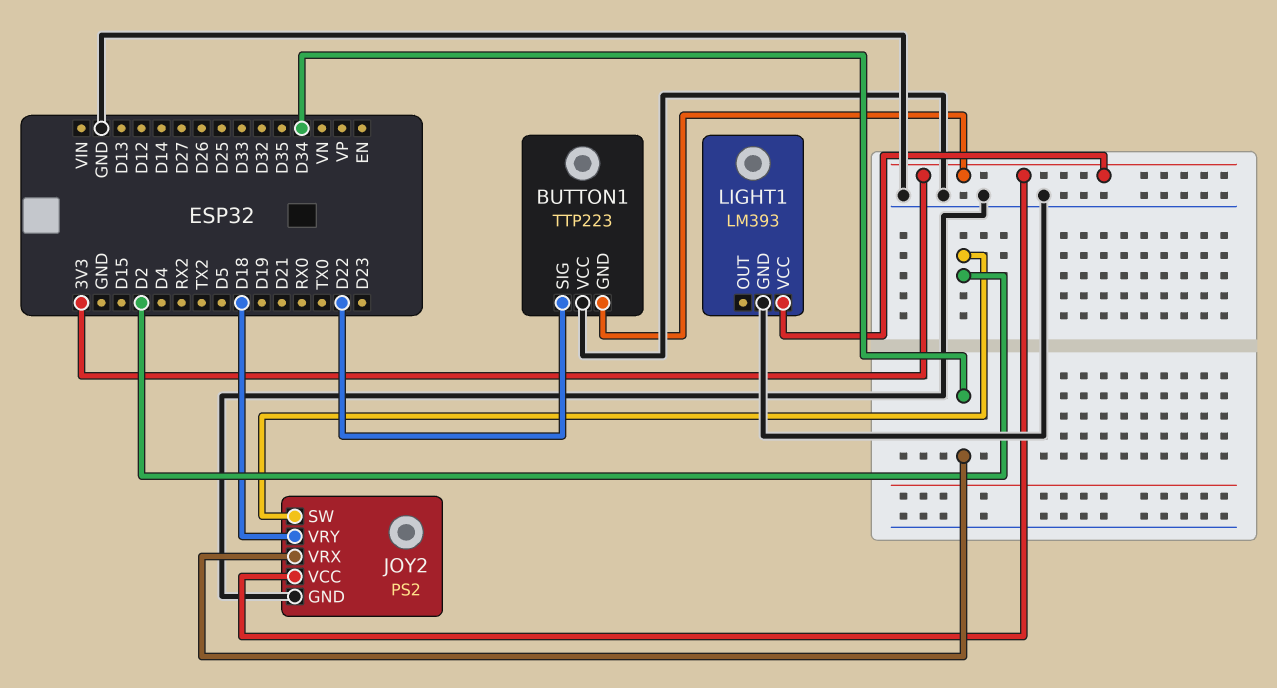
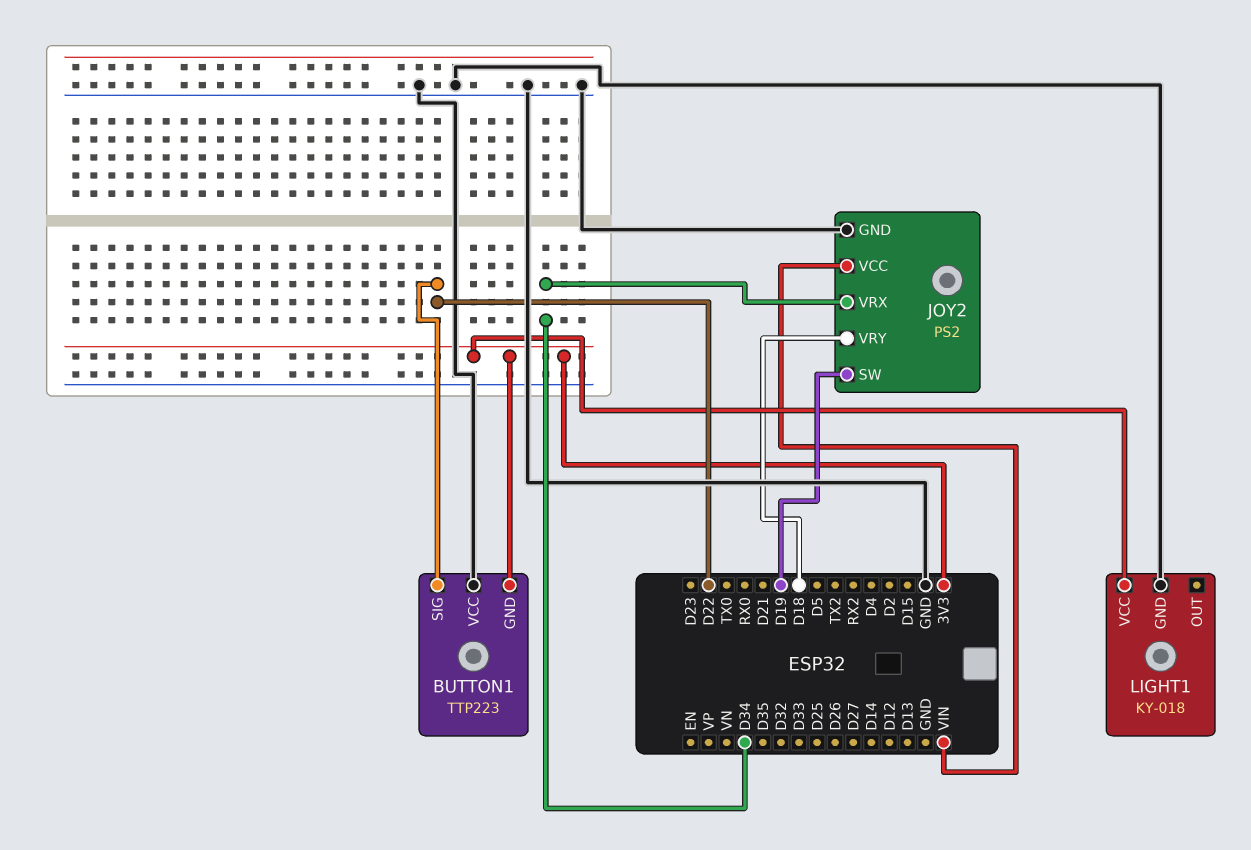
JOY2 pin SW: D2 -> D19
JOY2 pin VCC: 3V3 -> VIN
LIGHT1: LM393 -> KY-018

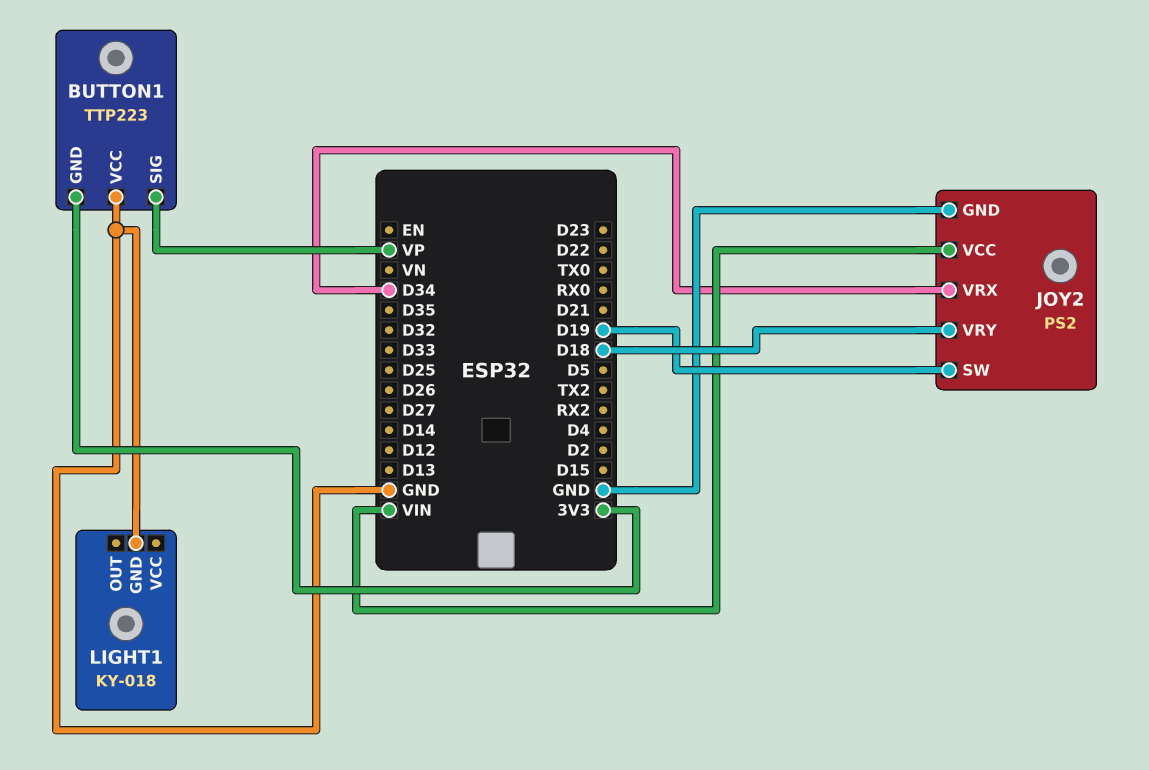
BUTTON1 pin SIG: D22 -> VP
LIGHT1 pin VCC: 3V3 -> none

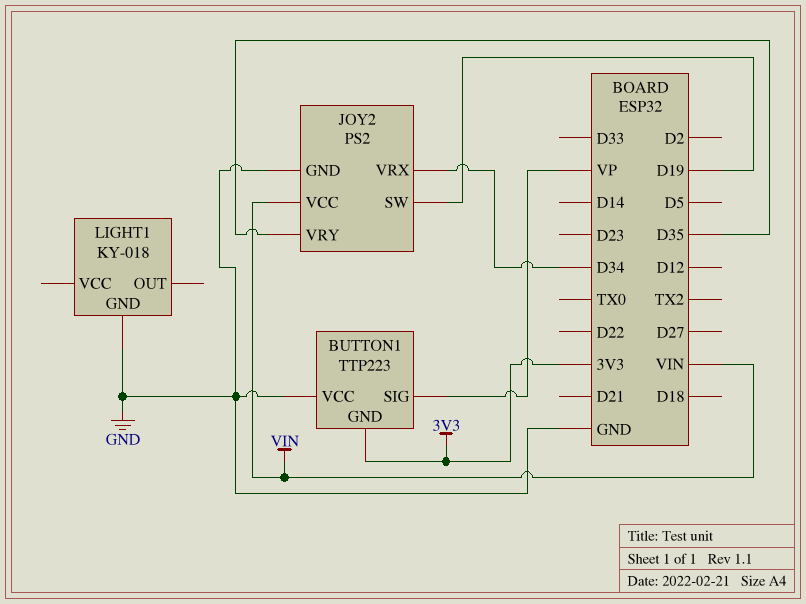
JOY2 pin VRY: D18 -> D35

